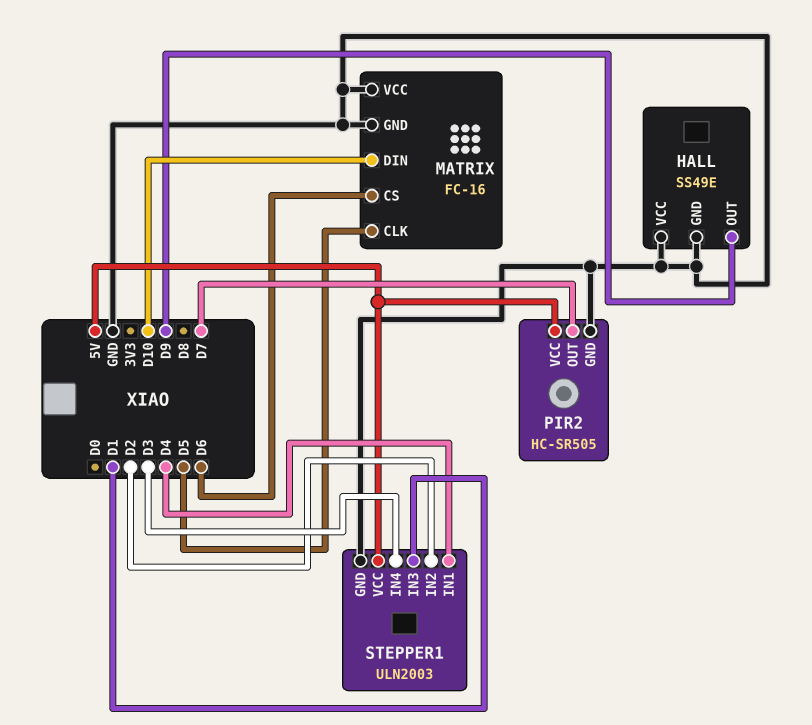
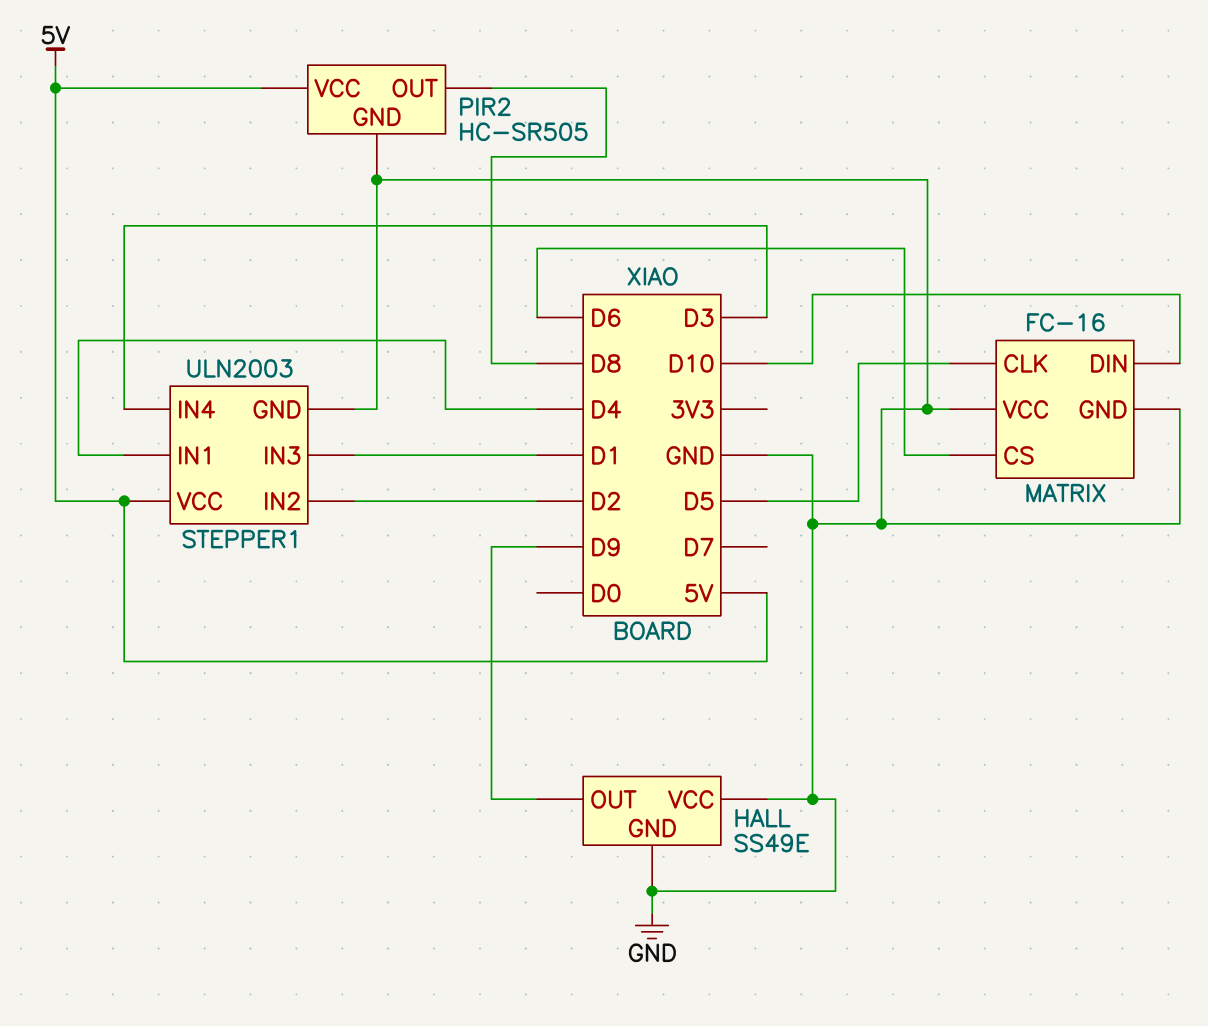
PIR2 pin OUT: D7 -> D8

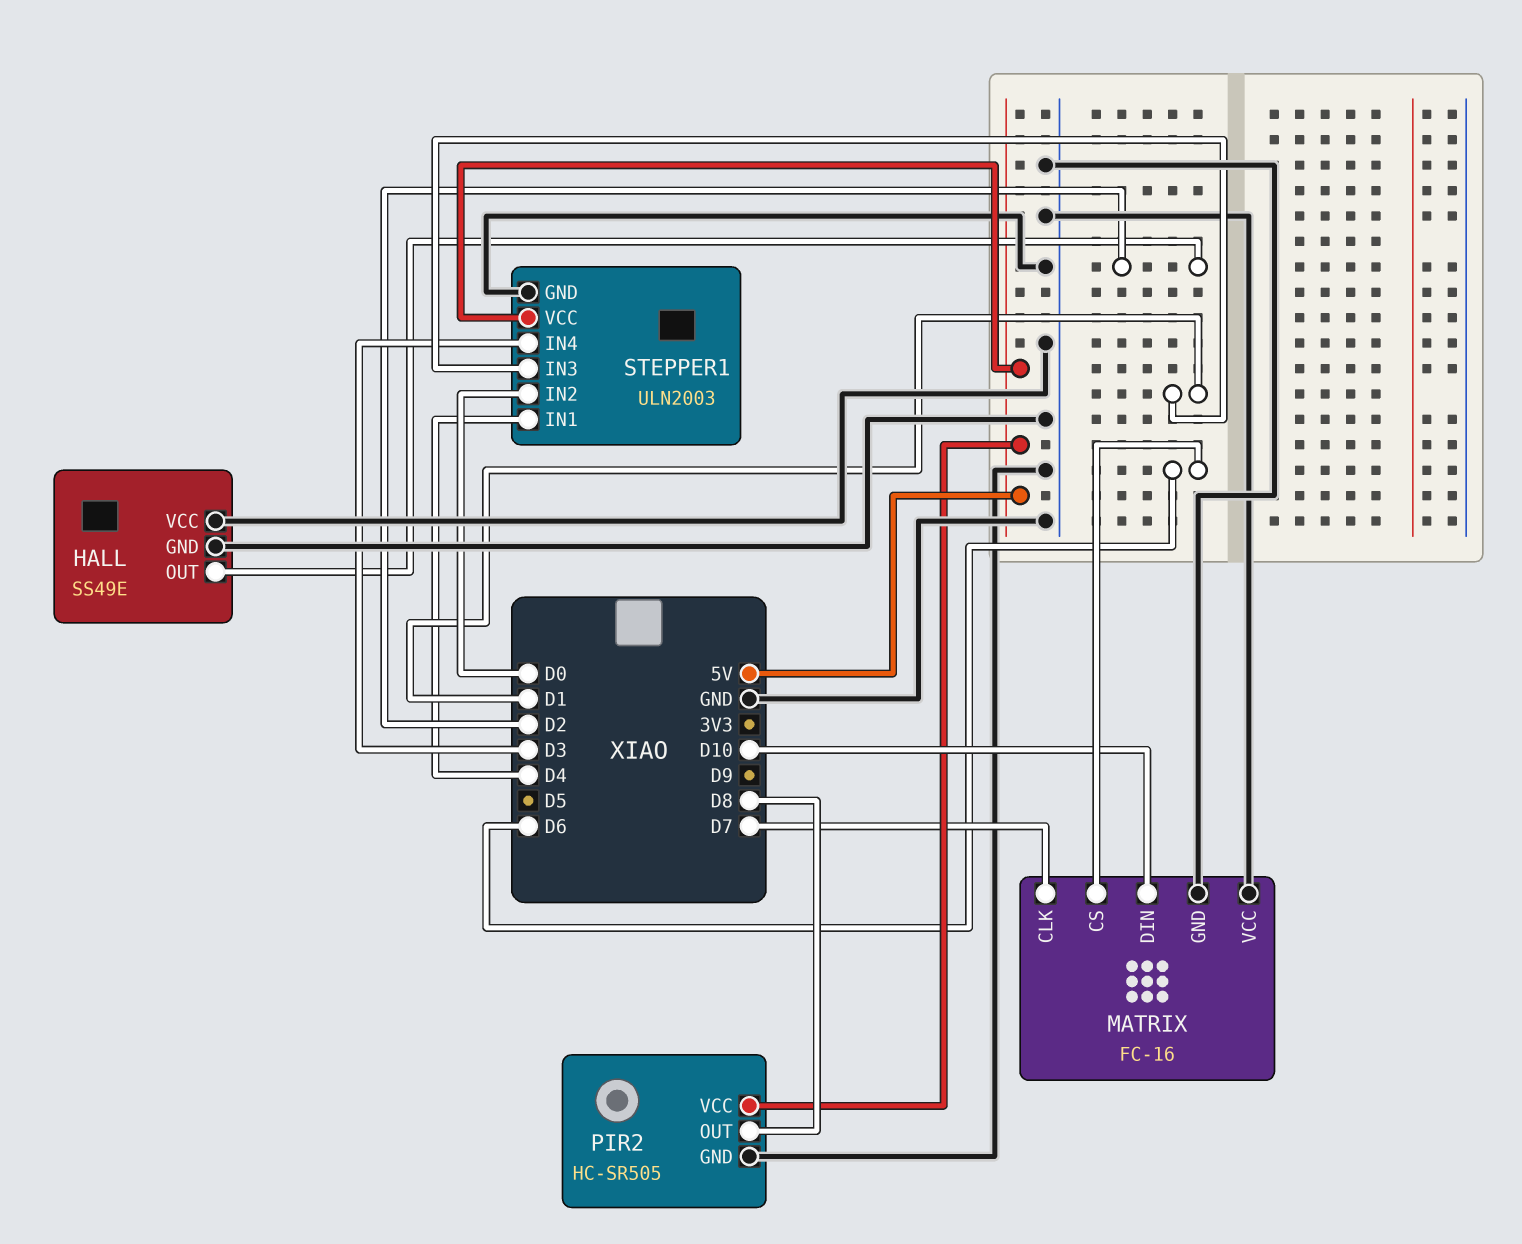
HALL pin OUT: D9 -> D2
MATRIX pin CLK: D5 -> D7
STEPPER1 pin IN2: D2 -> D0

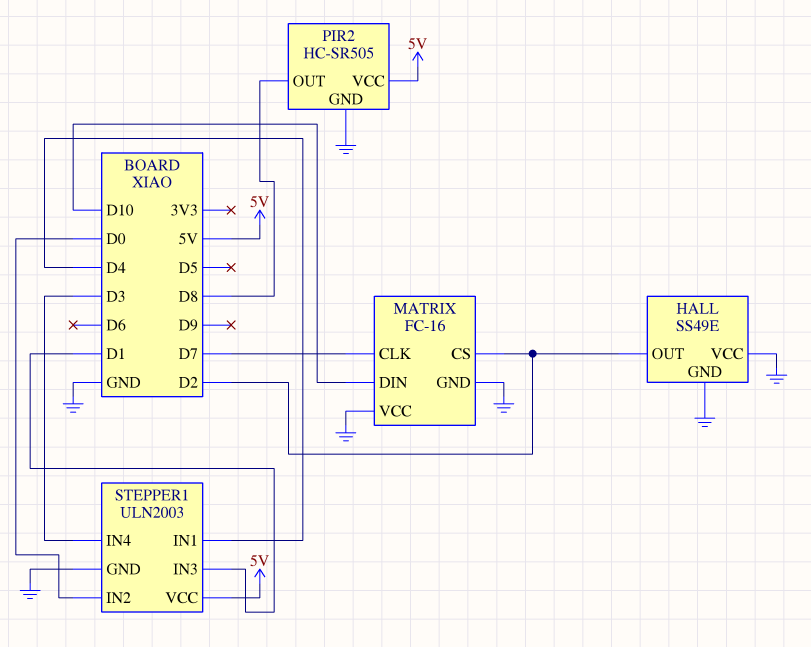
MATRIX pin CS: D6 -> D2

